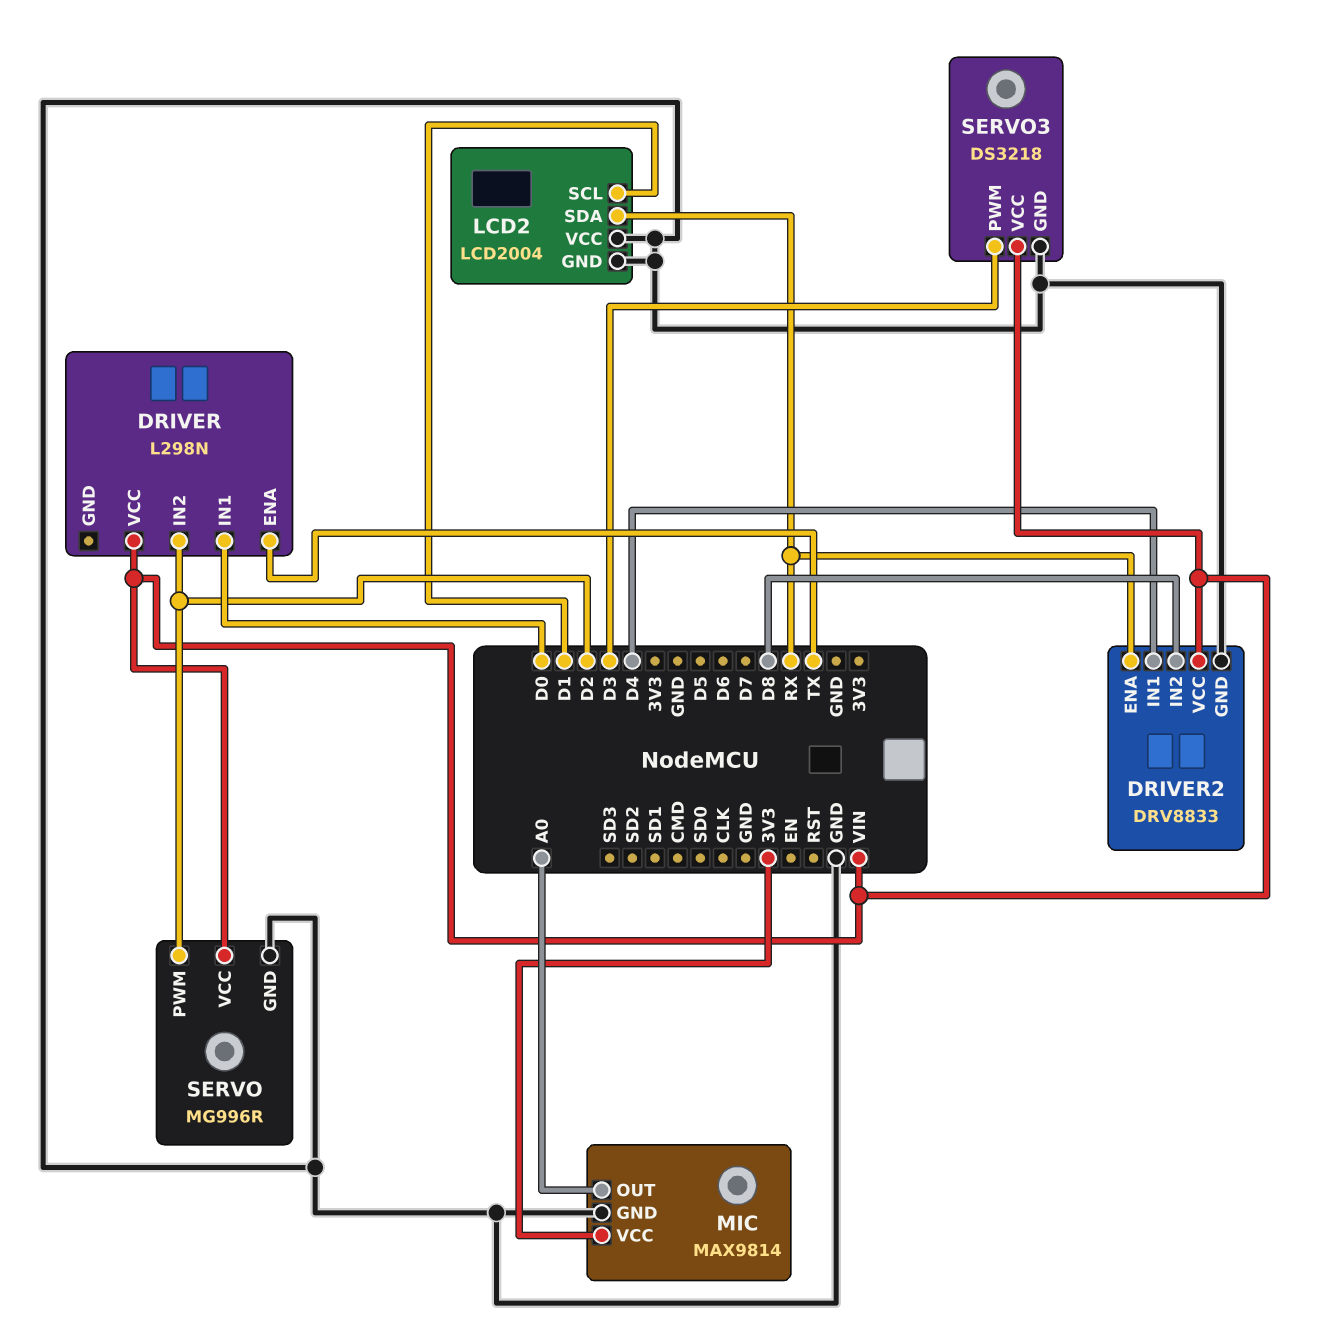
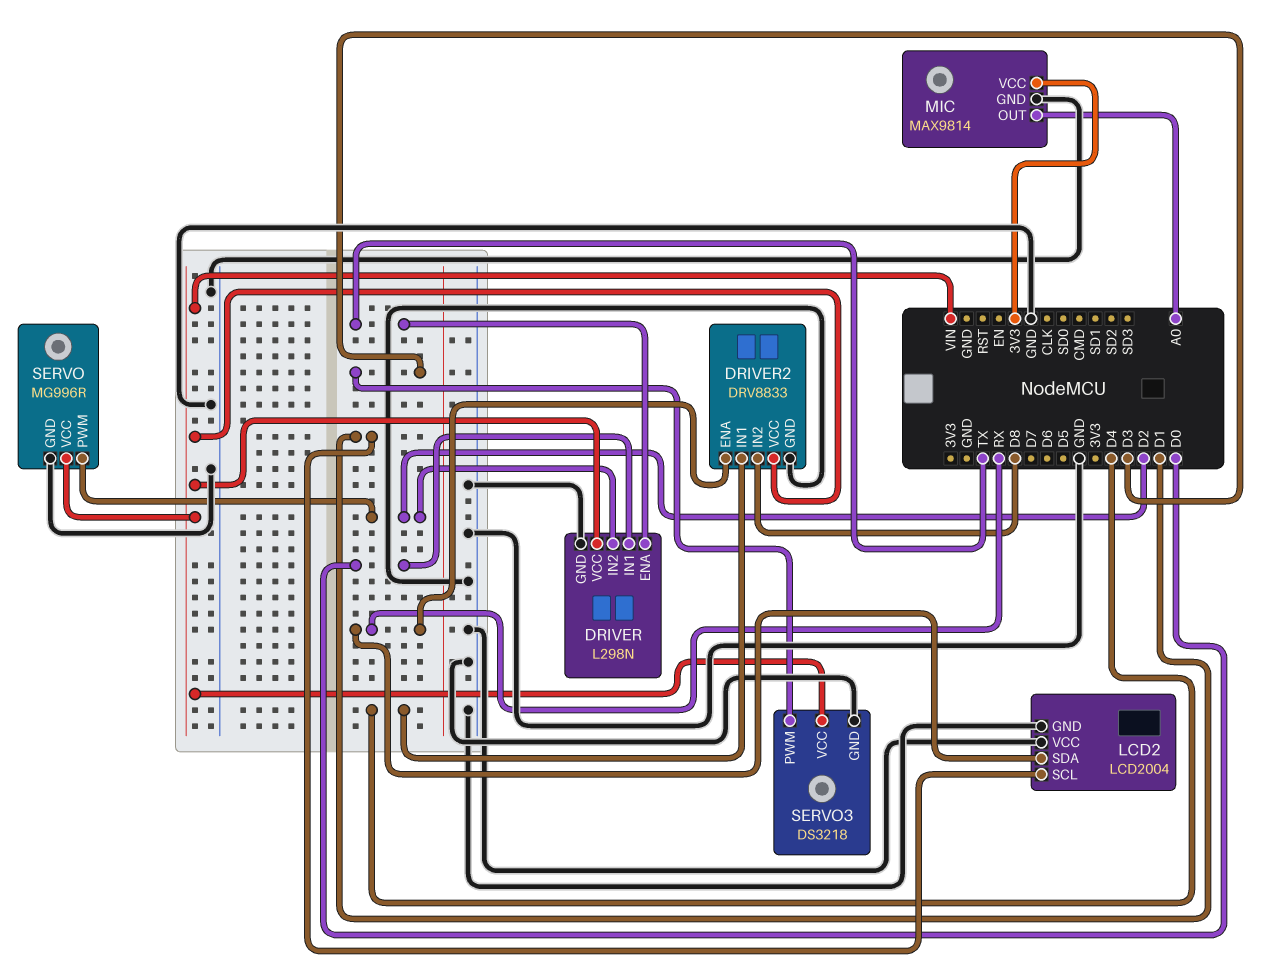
DRIVER pin GND: none -> GND

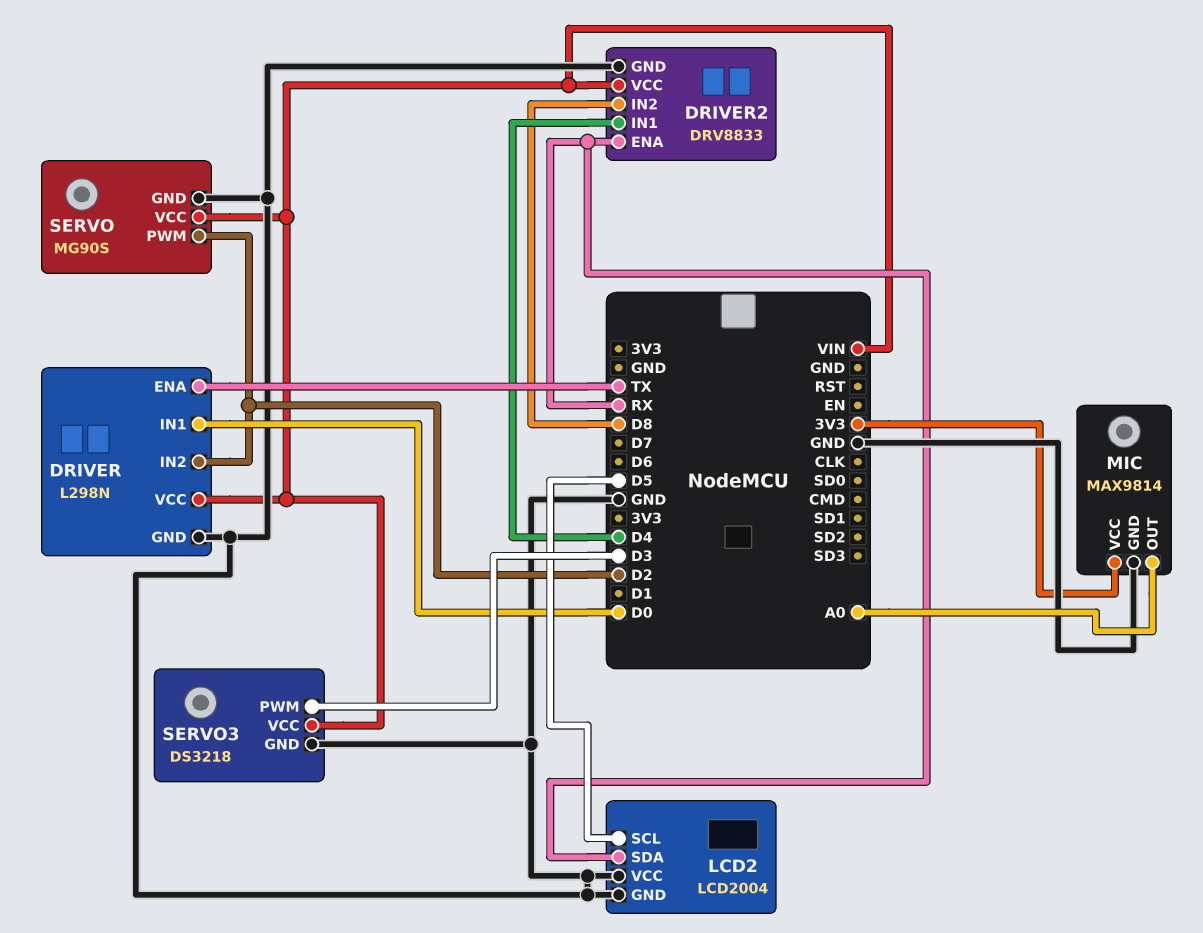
LCD2 pin SCL: D1 -> D5
SERVO: MG996R -> MG90S

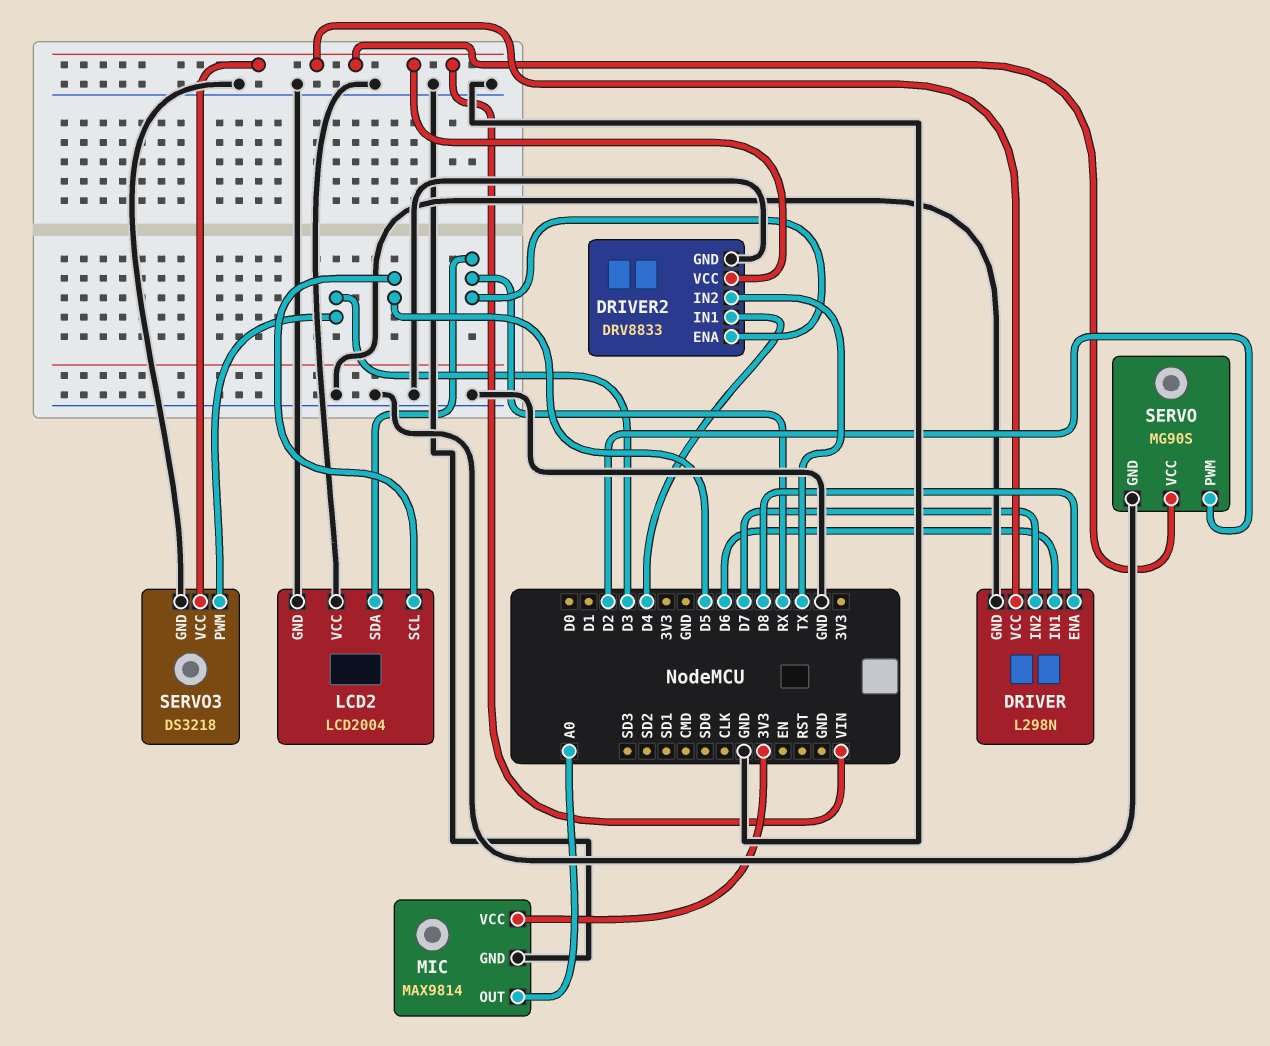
DRIVER pin ENA: TX -> D8
DRIVER pin IN1: D0 -> D6
DRIVER pin IN2: D2 -> D7
DRIVER2 pin IN2: D8 -> TX

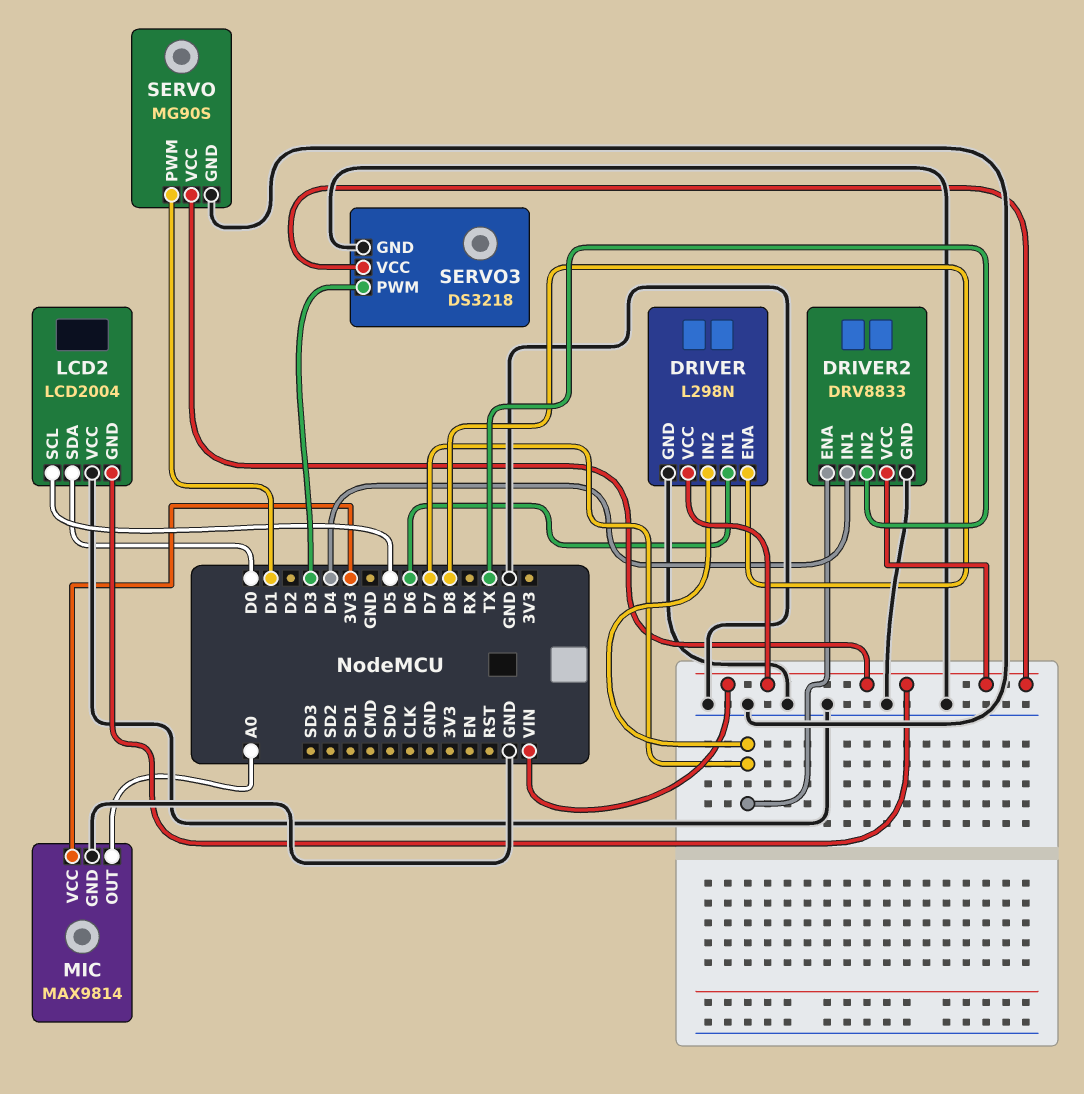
DRIVER2 pin ENA: RX -> D7
LCD2 pin GND: GND -> VIN
LCD2 pin SDA: RX -> D0
SERVO pin PWM: D2 -> D1

